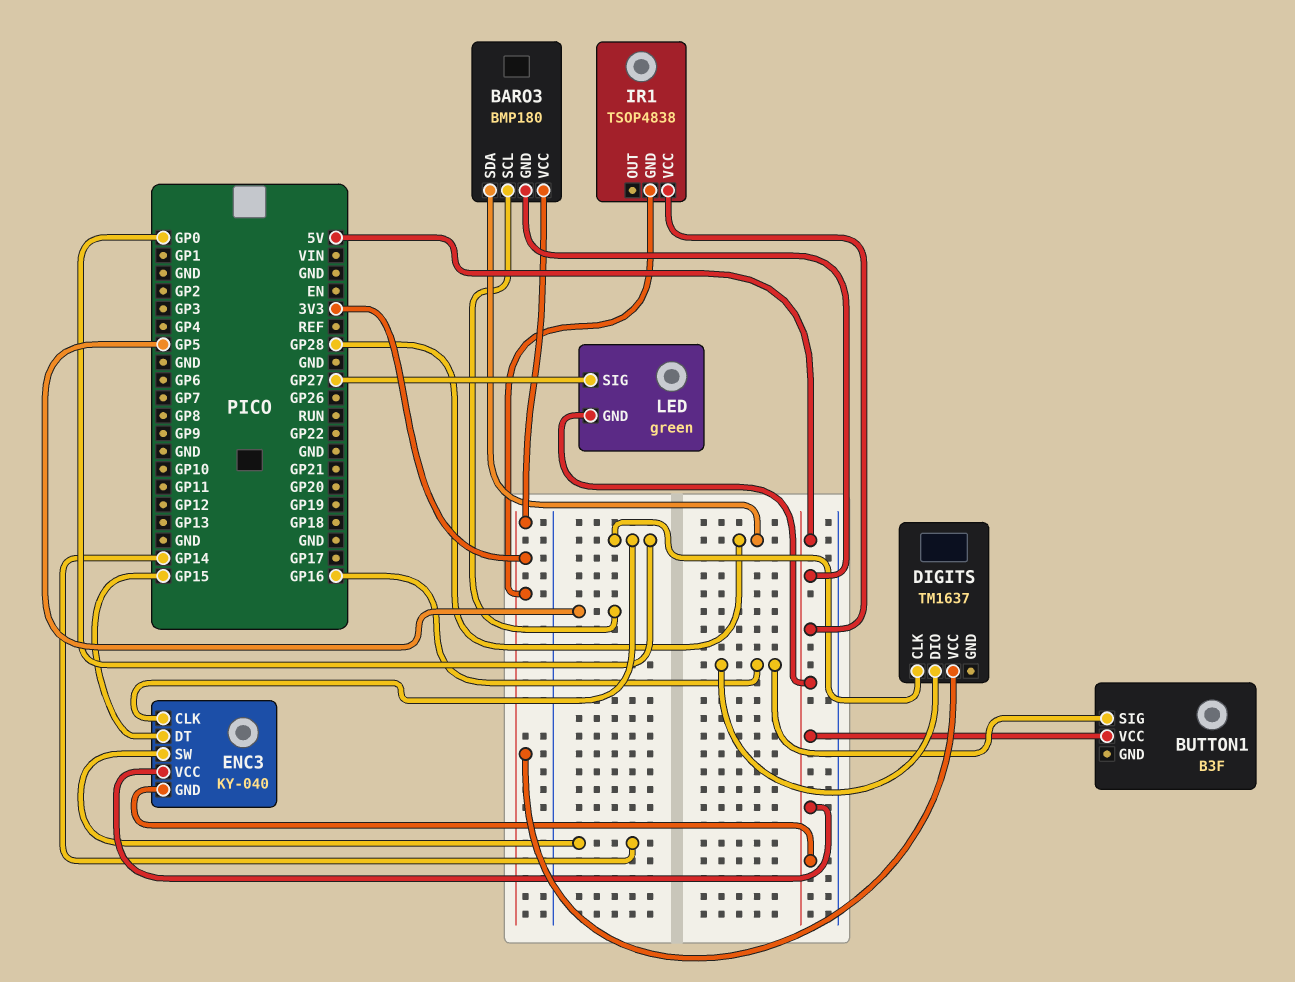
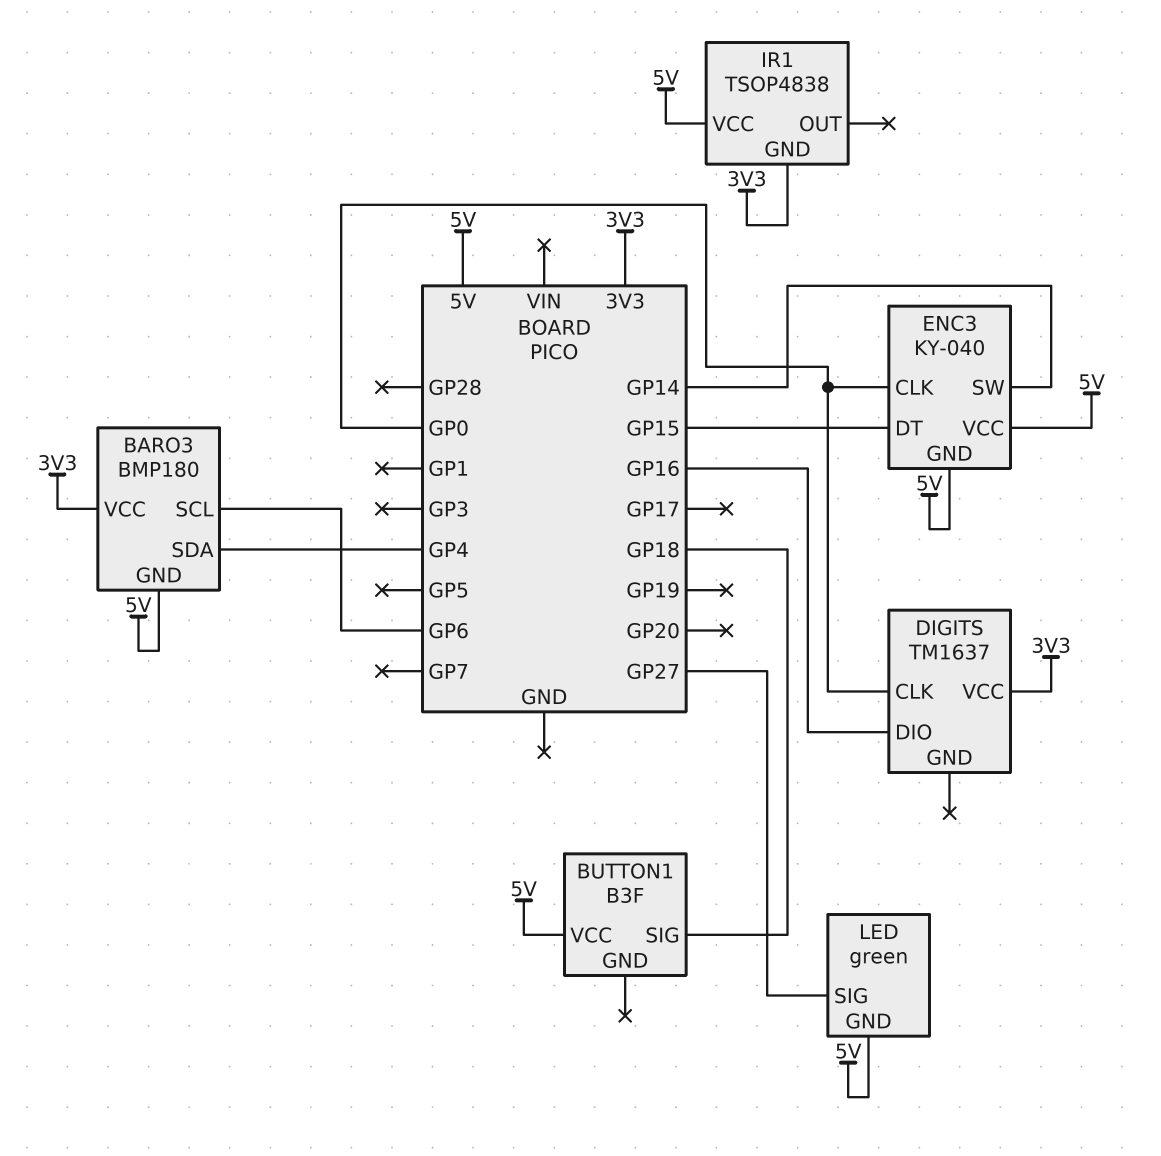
BARO3 pin SCL: GP5 -> GP6
BARO3 pin SDA: GP28 -> GP4
BUTTON1 pin SIG: GP16 -> GP18

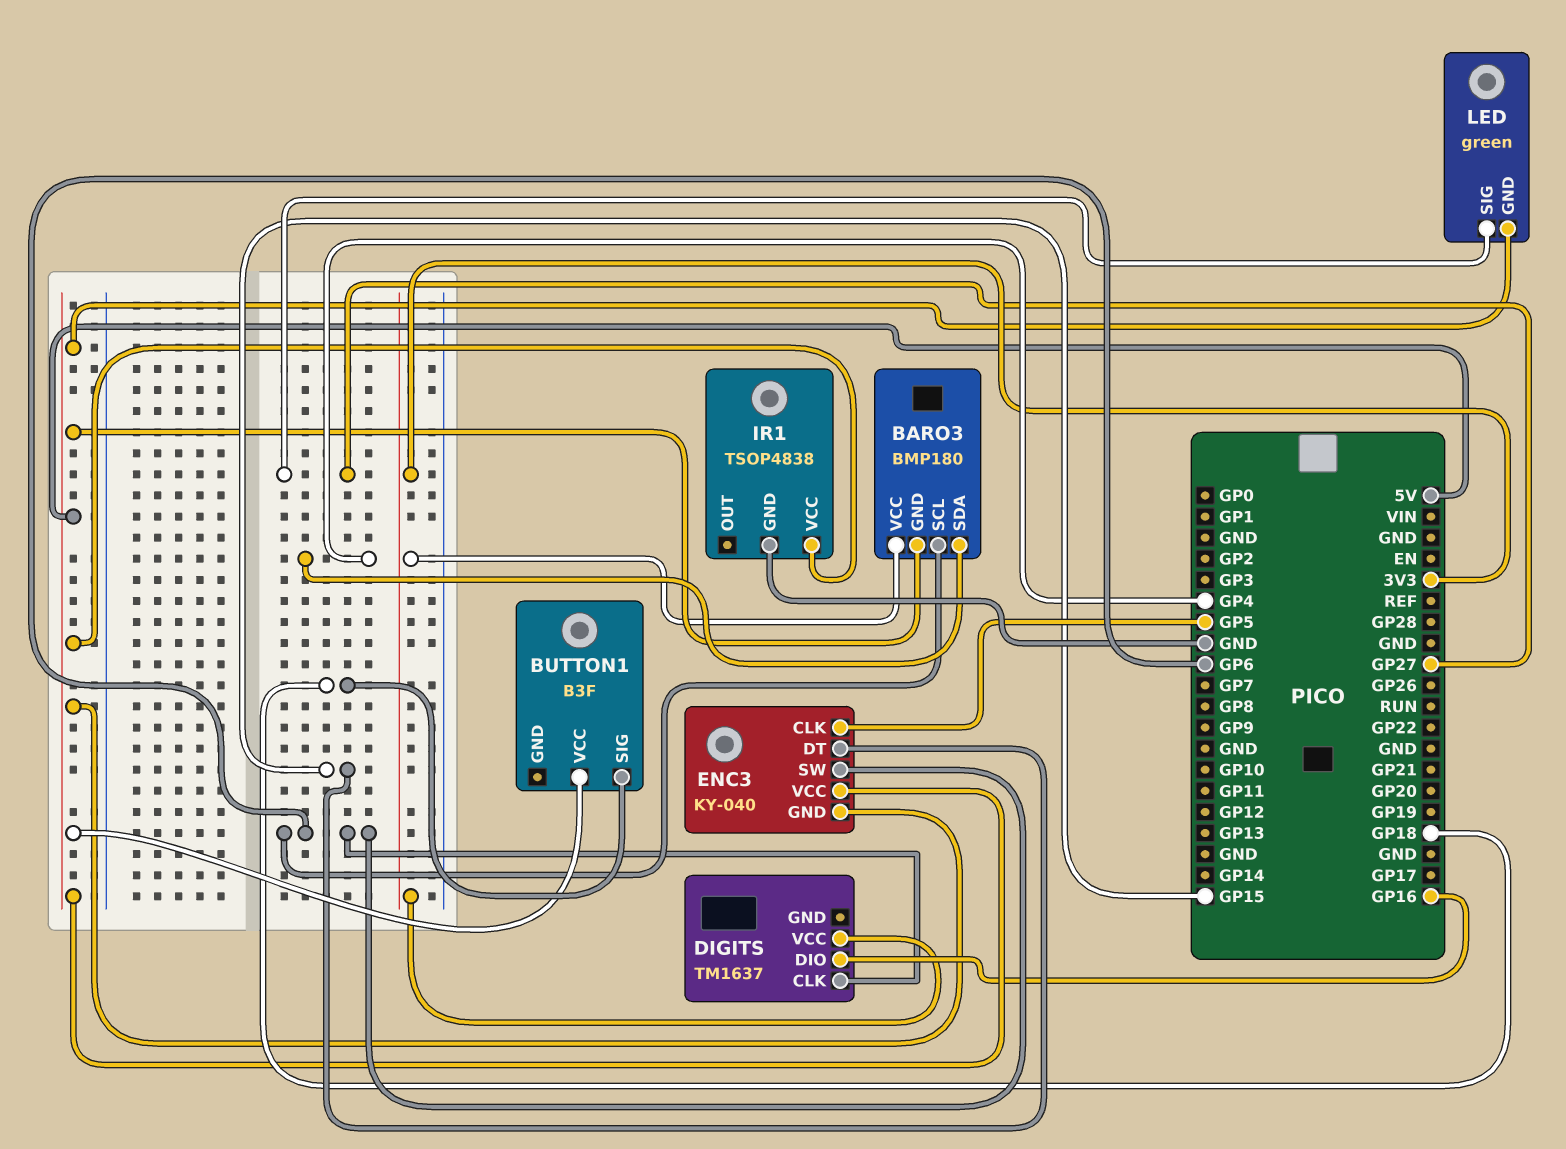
DIGITS pin CLK: GP0 -> GP6
ENC3 pin CLK: GP0 -> GP5
ENC3 pin SW: GP14 -> GP6
IR1 pin GND: 3V3 -> GND

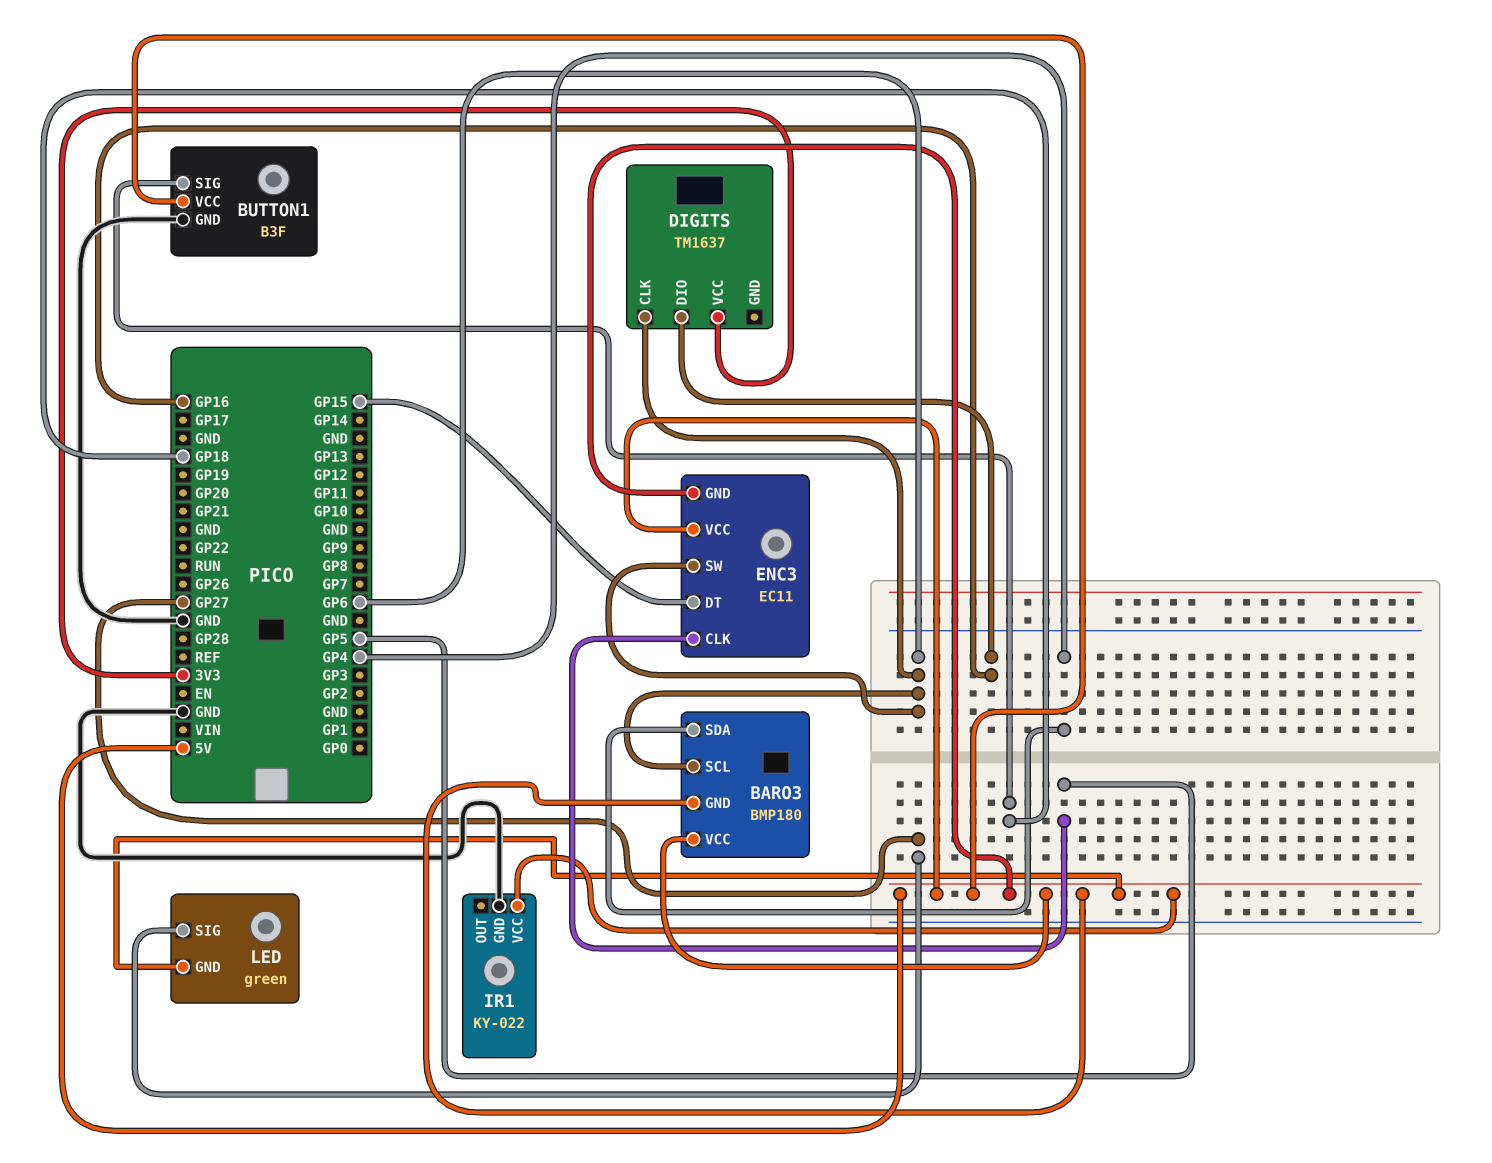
BARO3 pin VCC: 3V3 -> 5V
BUTTON1 pin GND: none -> GND
ENC3: KY-040 -> EC11
IR1: TSOP4838 -> KY-022

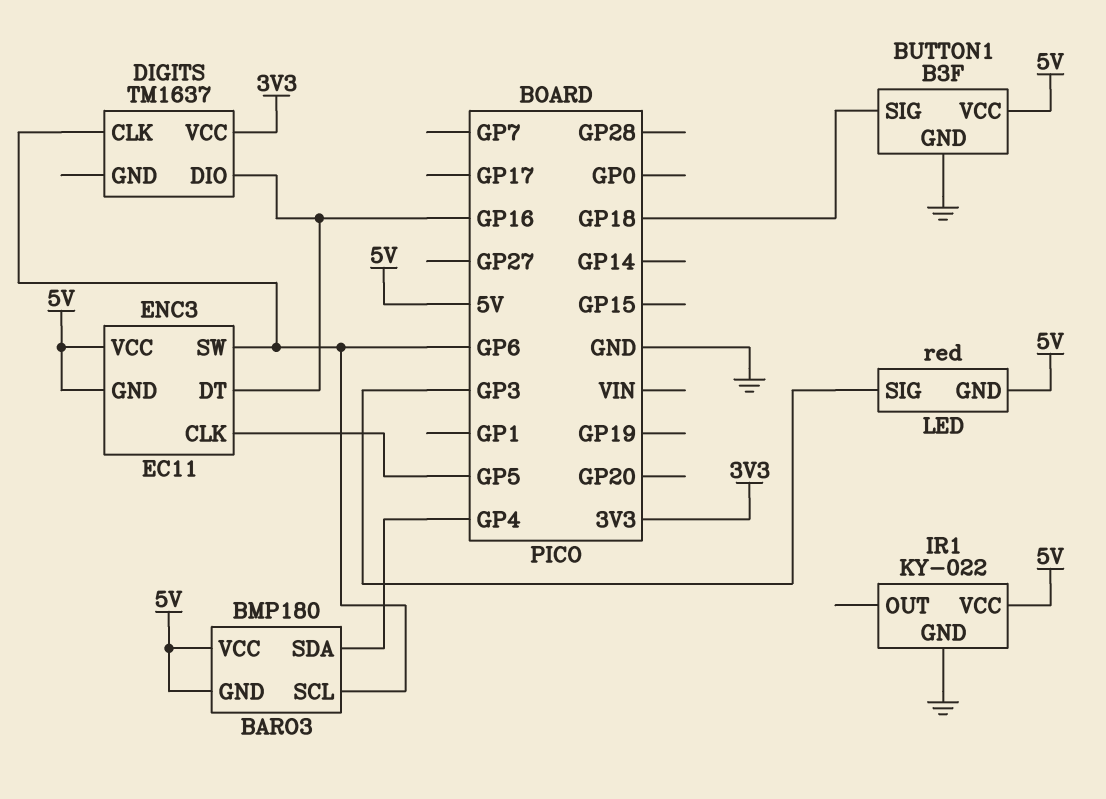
ENC3 pin DT: GP15 -> GP16
LED: green -> red
LED pin SIG: GP27 -> GP3

